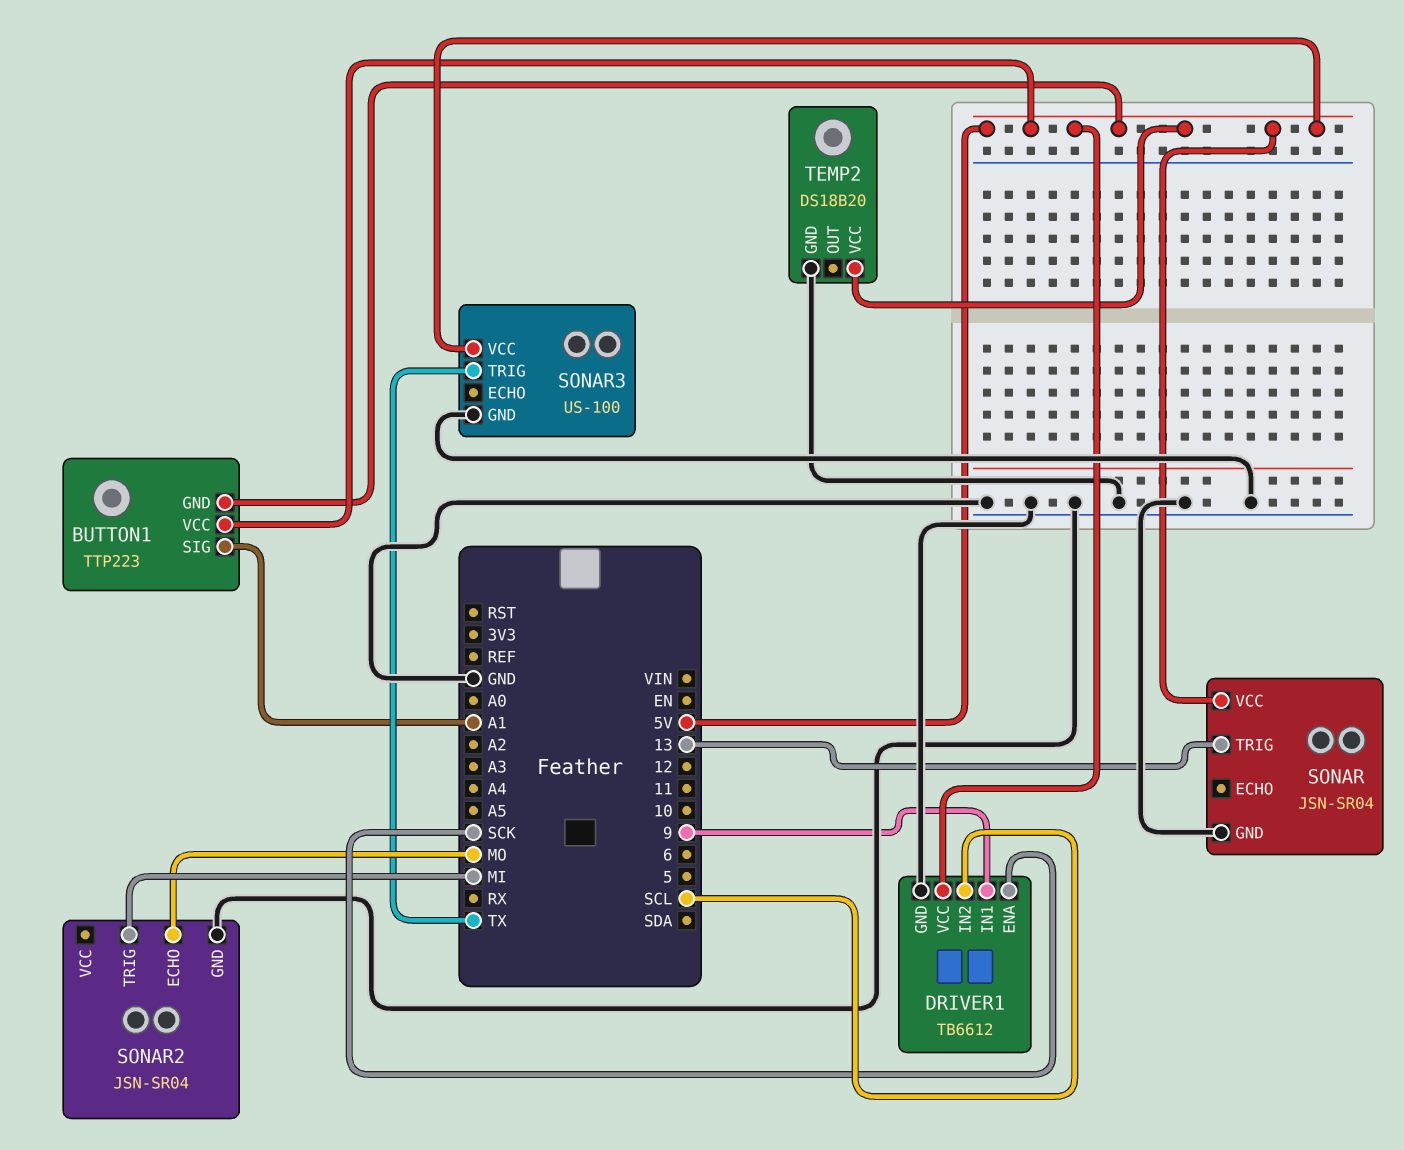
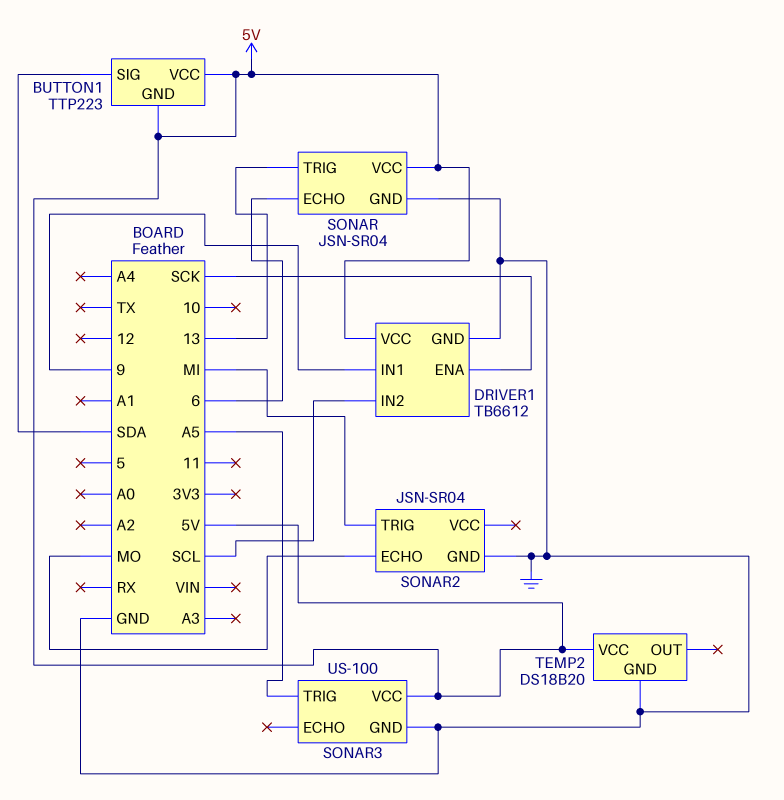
BUTTON1 pin SIG: A1 -> SDA
SONAR pin ECHO: none -> 6
SONAR3 pin TRIG: TX -> A5

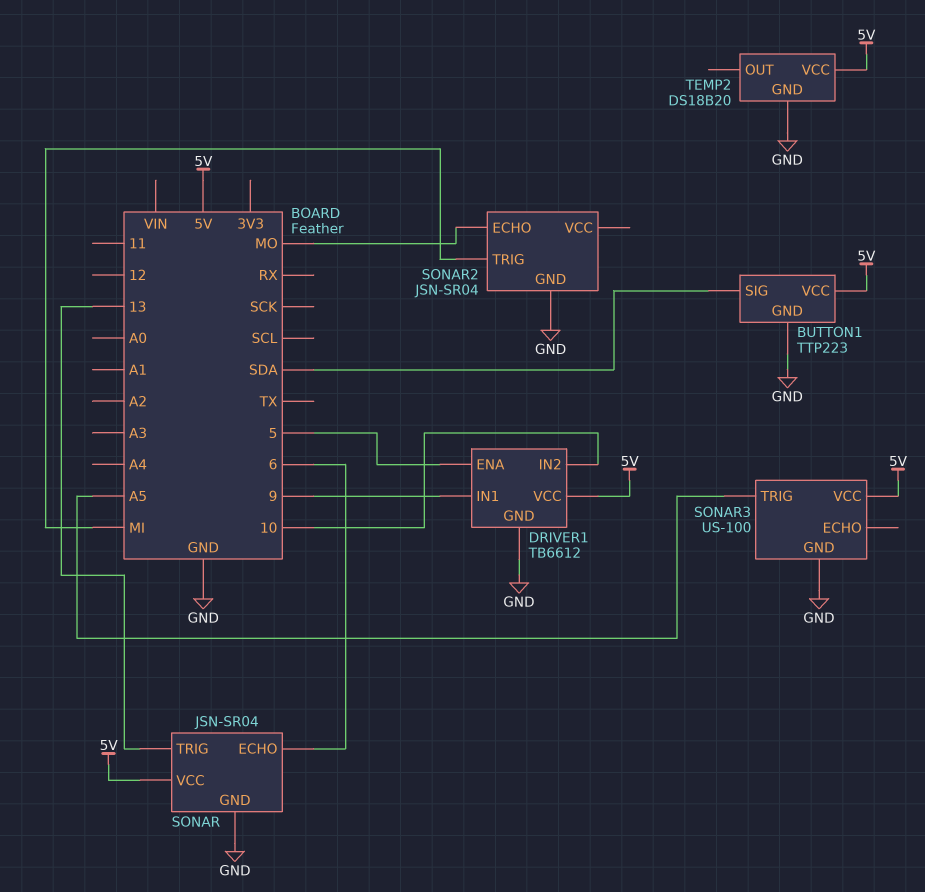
BUTTON1 pin GND: 5V -> GND
DRIVER1 pin ENA: SCK -> 5
DRIVER1 pin IN2: SCL -> 10

